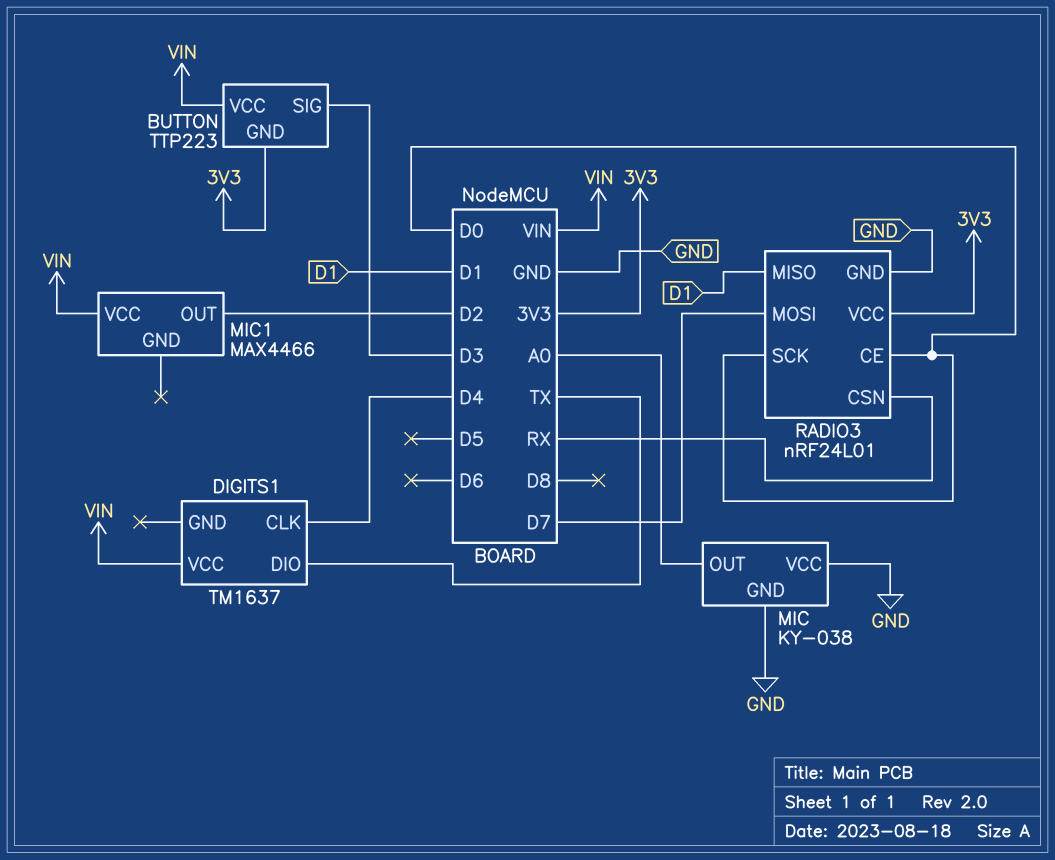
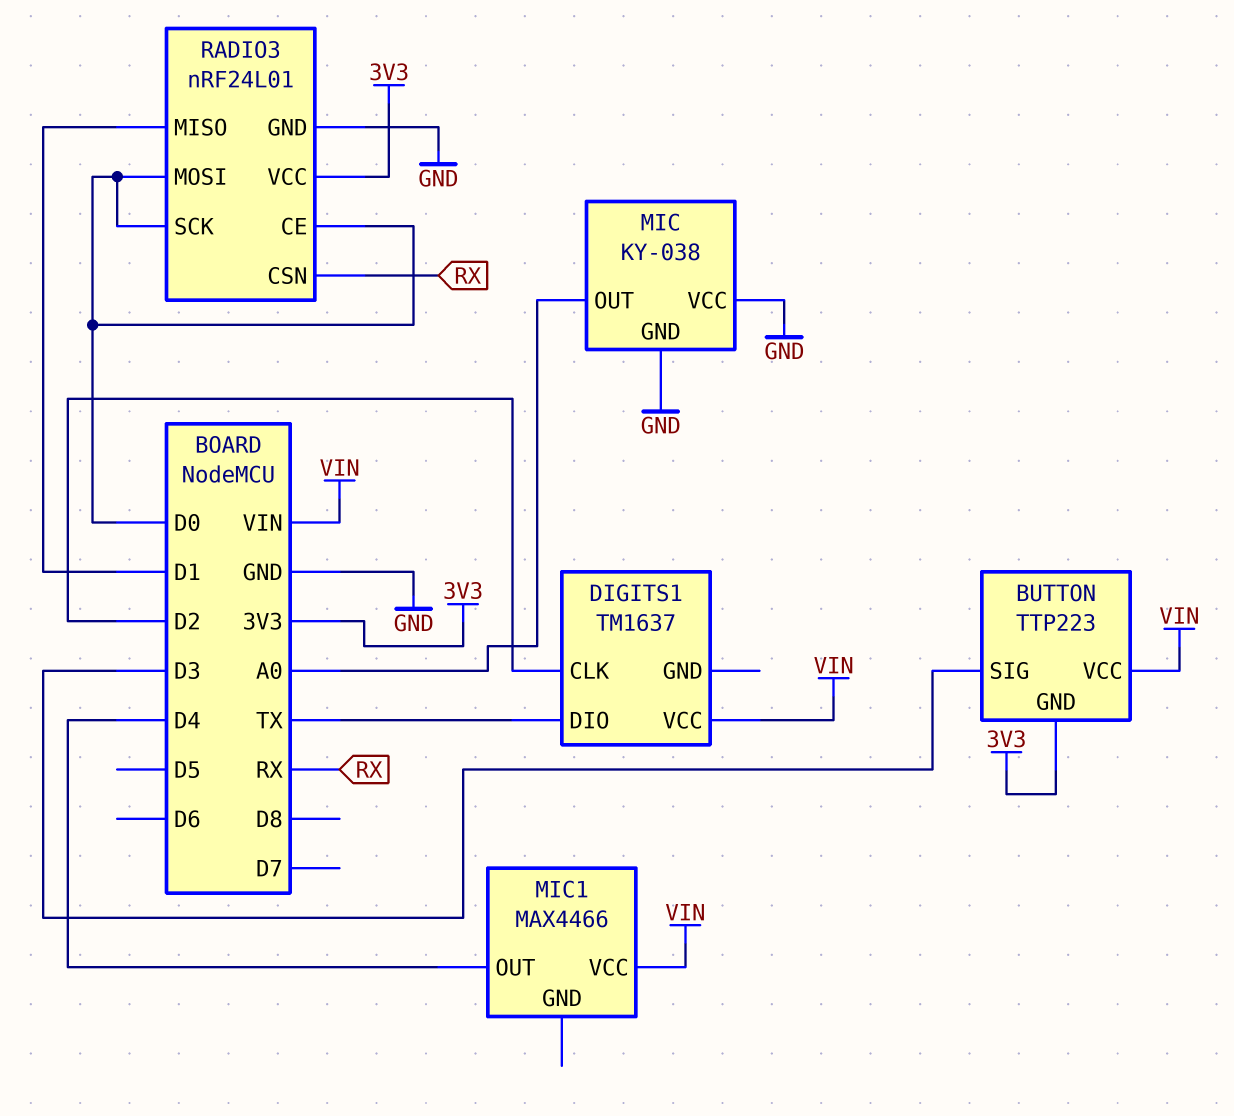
DIGITS1 pin CLK: D4 -> D2
MIC1 pin OUT: D2 -> D4
RADIO3 pin MOSI: D7 -> D0

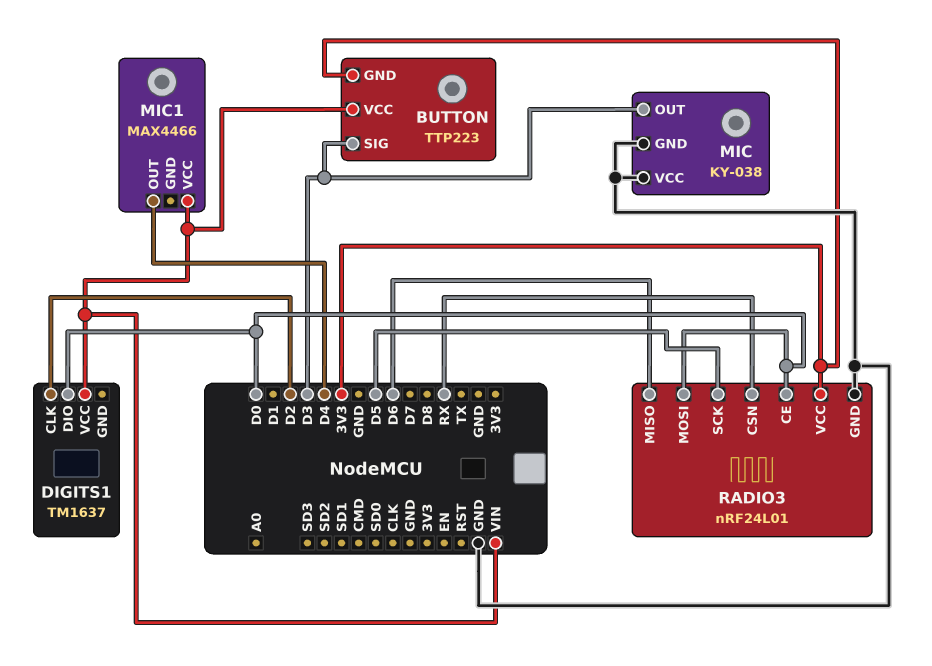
DIGITS1 pin DIO: TX -> D0
MIC pin OUT: A0 -> D3
RADIO3 pin MISO: D1 -> D6
RADIO3 pin SCK: D0 -> D5

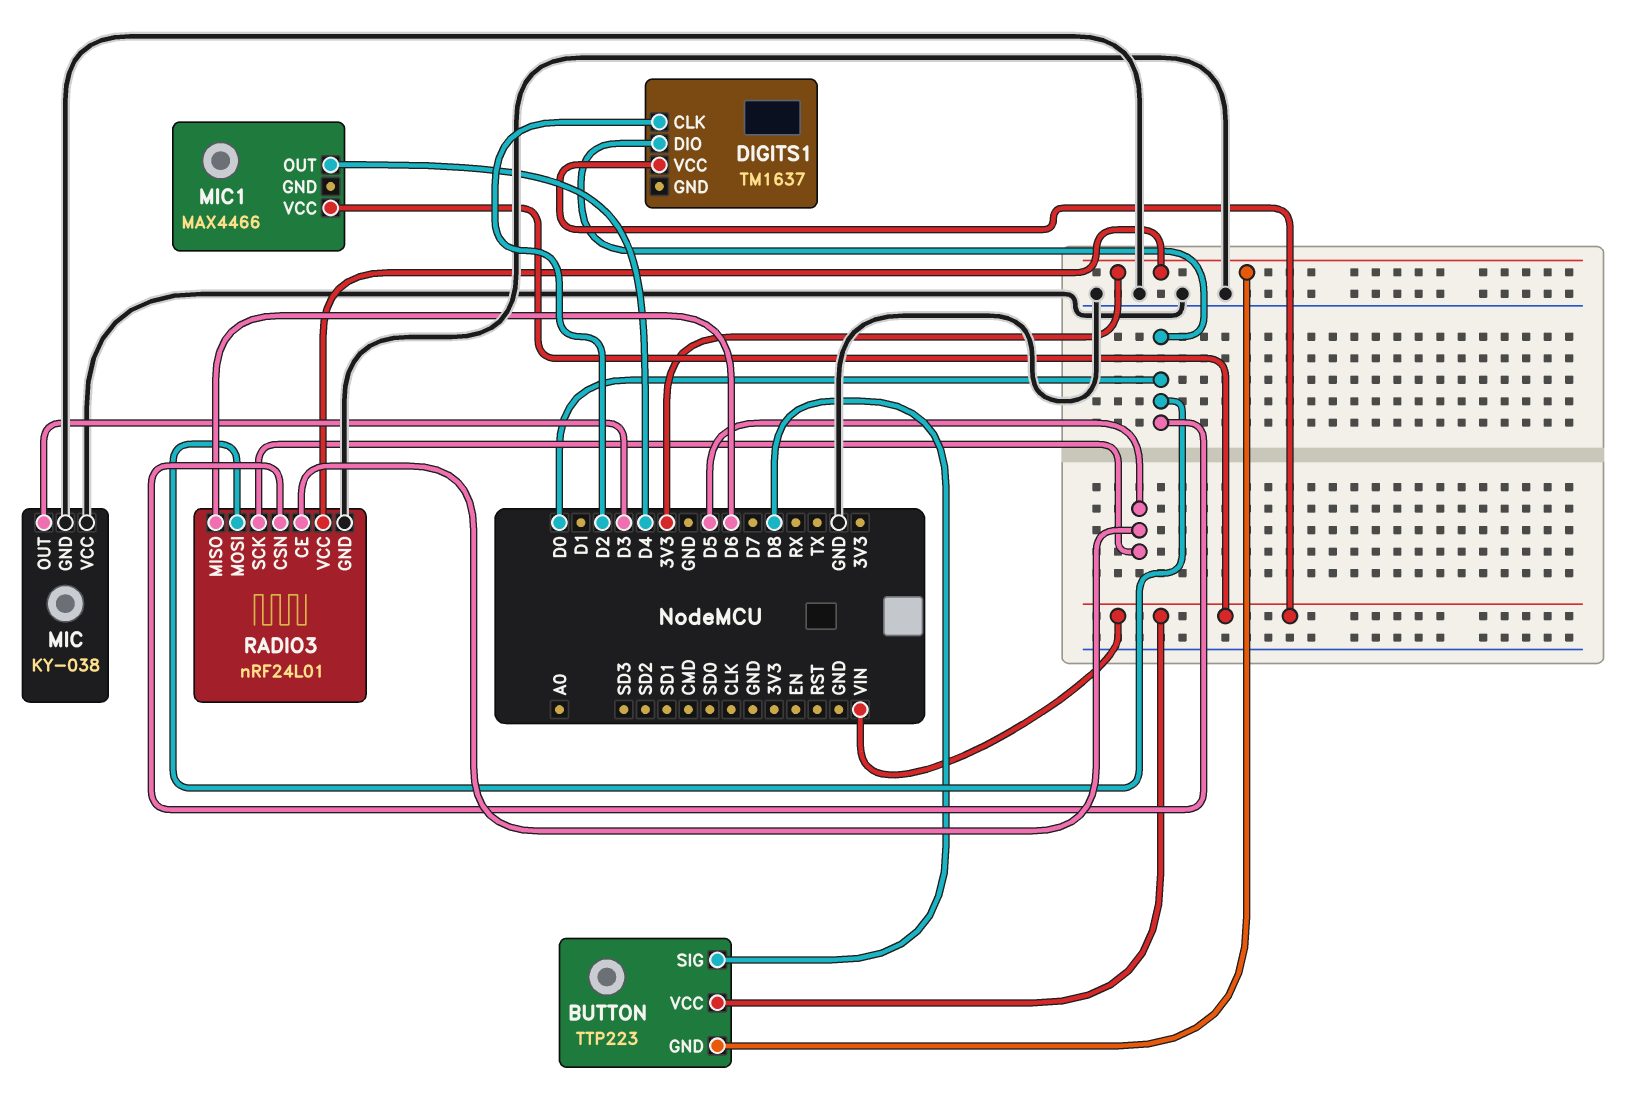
BUTTON pin SIG: D3 -> D8
RADIO3 pin CE: D0 -> D5
RADIO3 pin CSN: RX -> D0

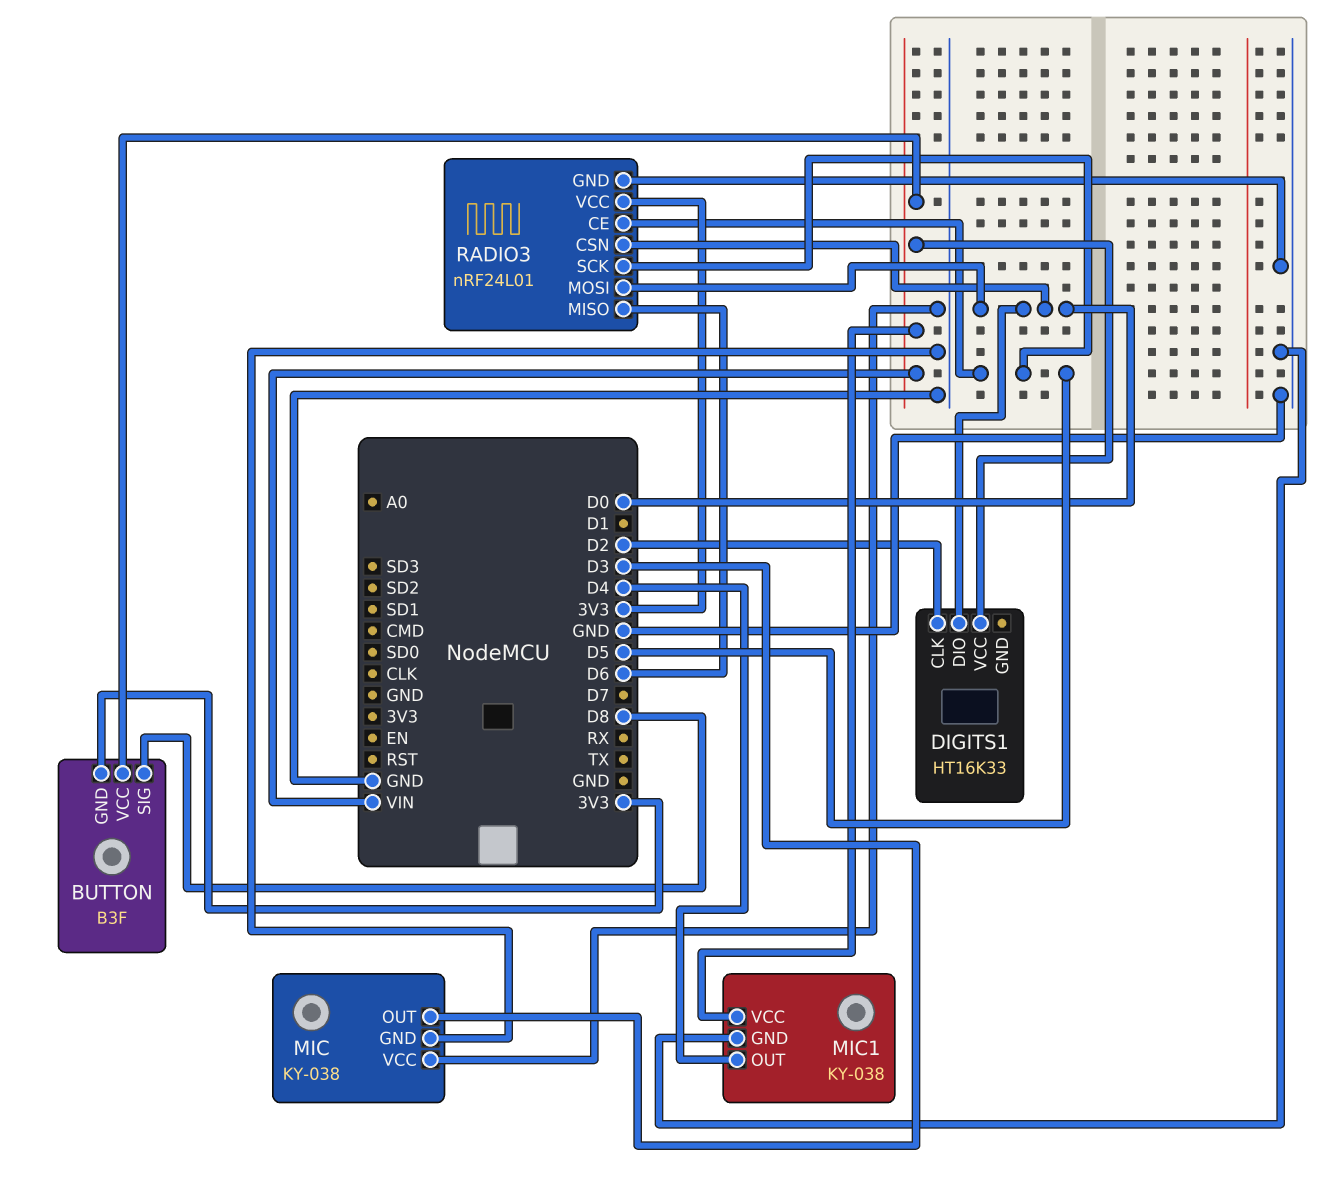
BUTTON: TTP223 -> B3F
DIGITS1: TM1637 -> HT16K33
MIC1: MAX4466 -> KY-038
MIC1 pin GND: none -> GND

